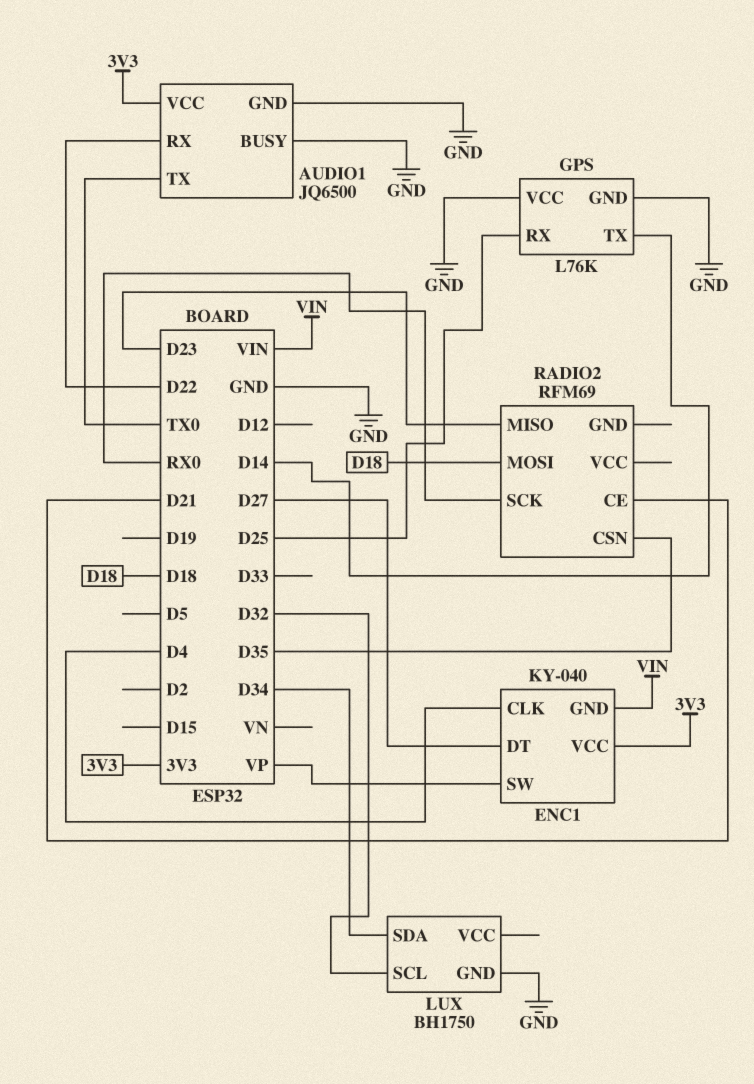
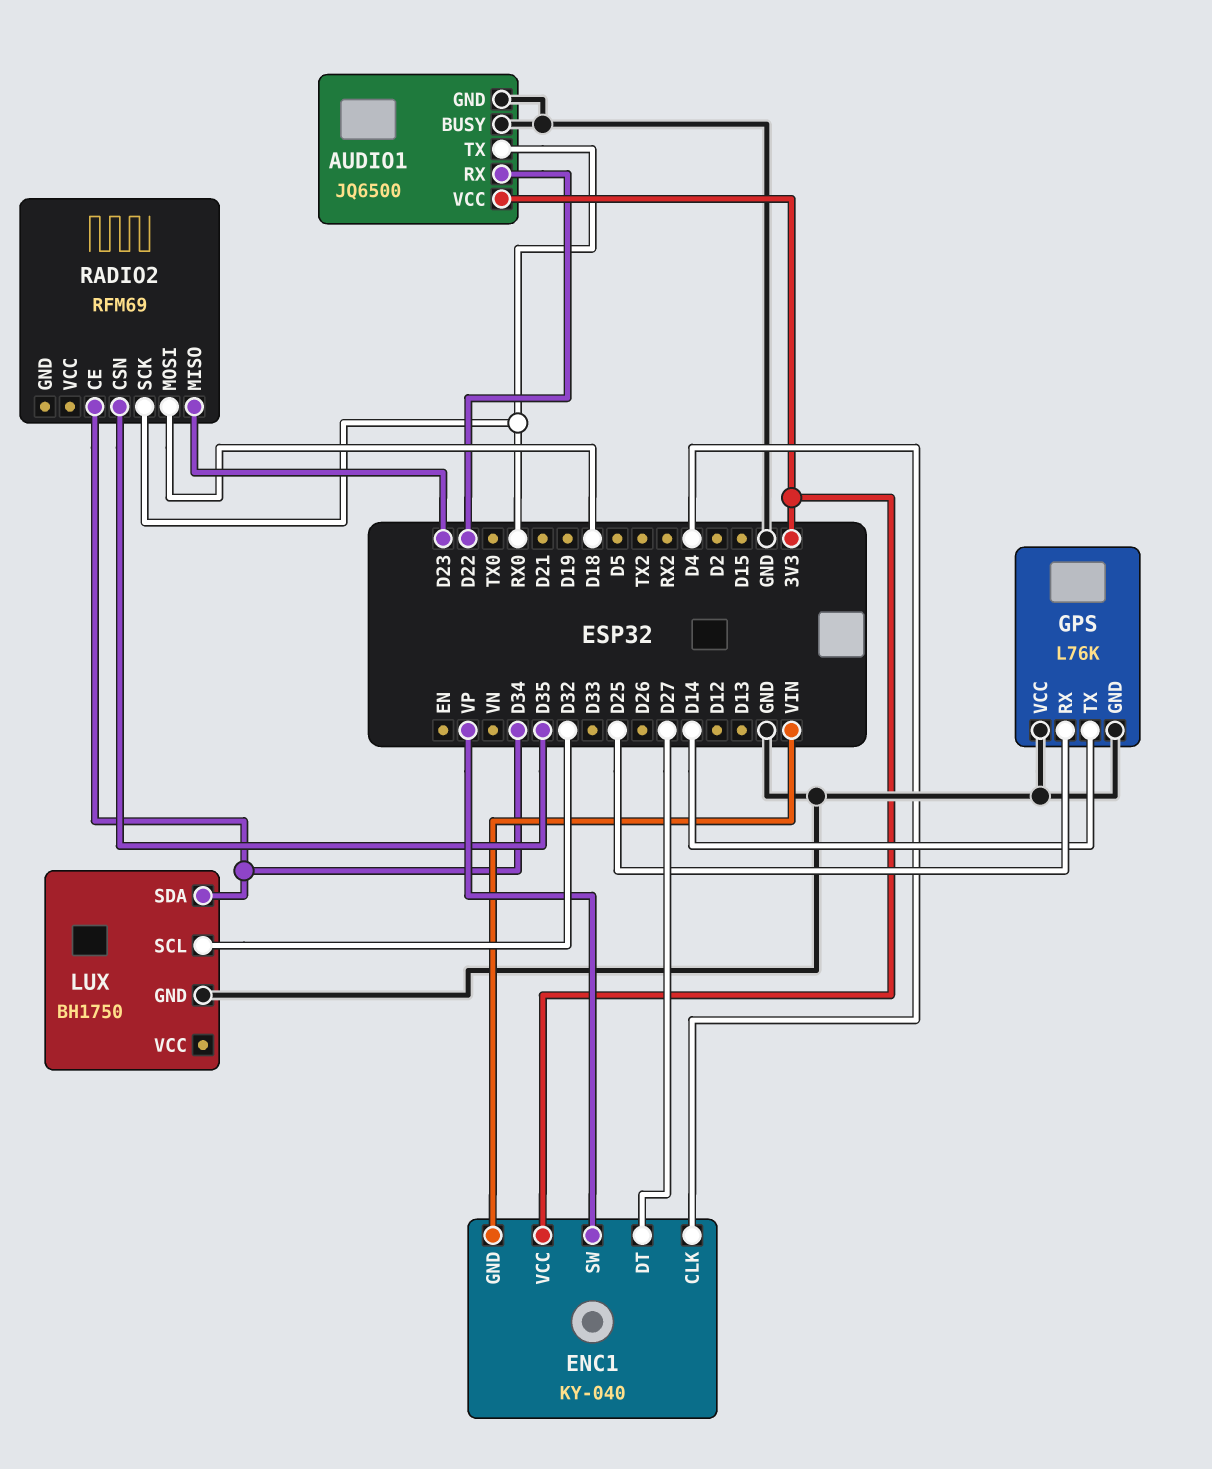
AUDIO1 pin TX: TX0 -> RX0
RADIO2 pin CE: D21 -> D34

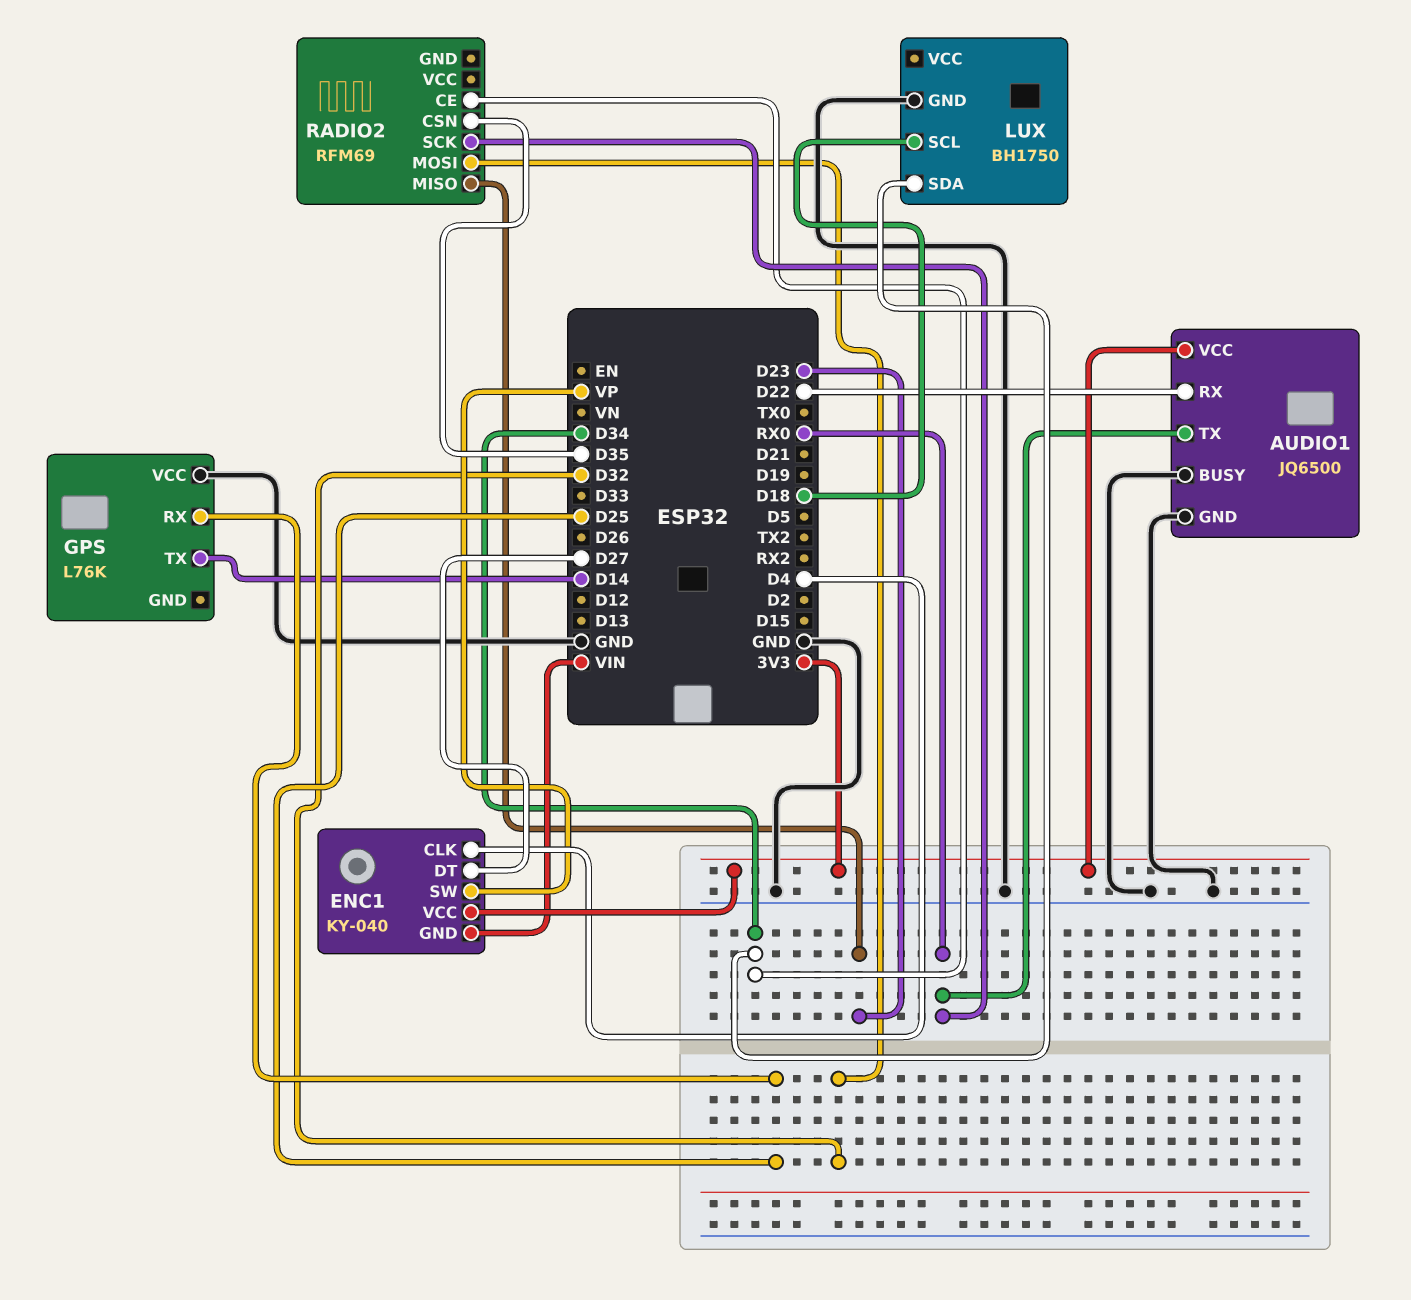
GPS pin GND: GND -> none
LUX pin SCL: D32 -> D18
RADIO2 pin MOSI: D18 -> D32

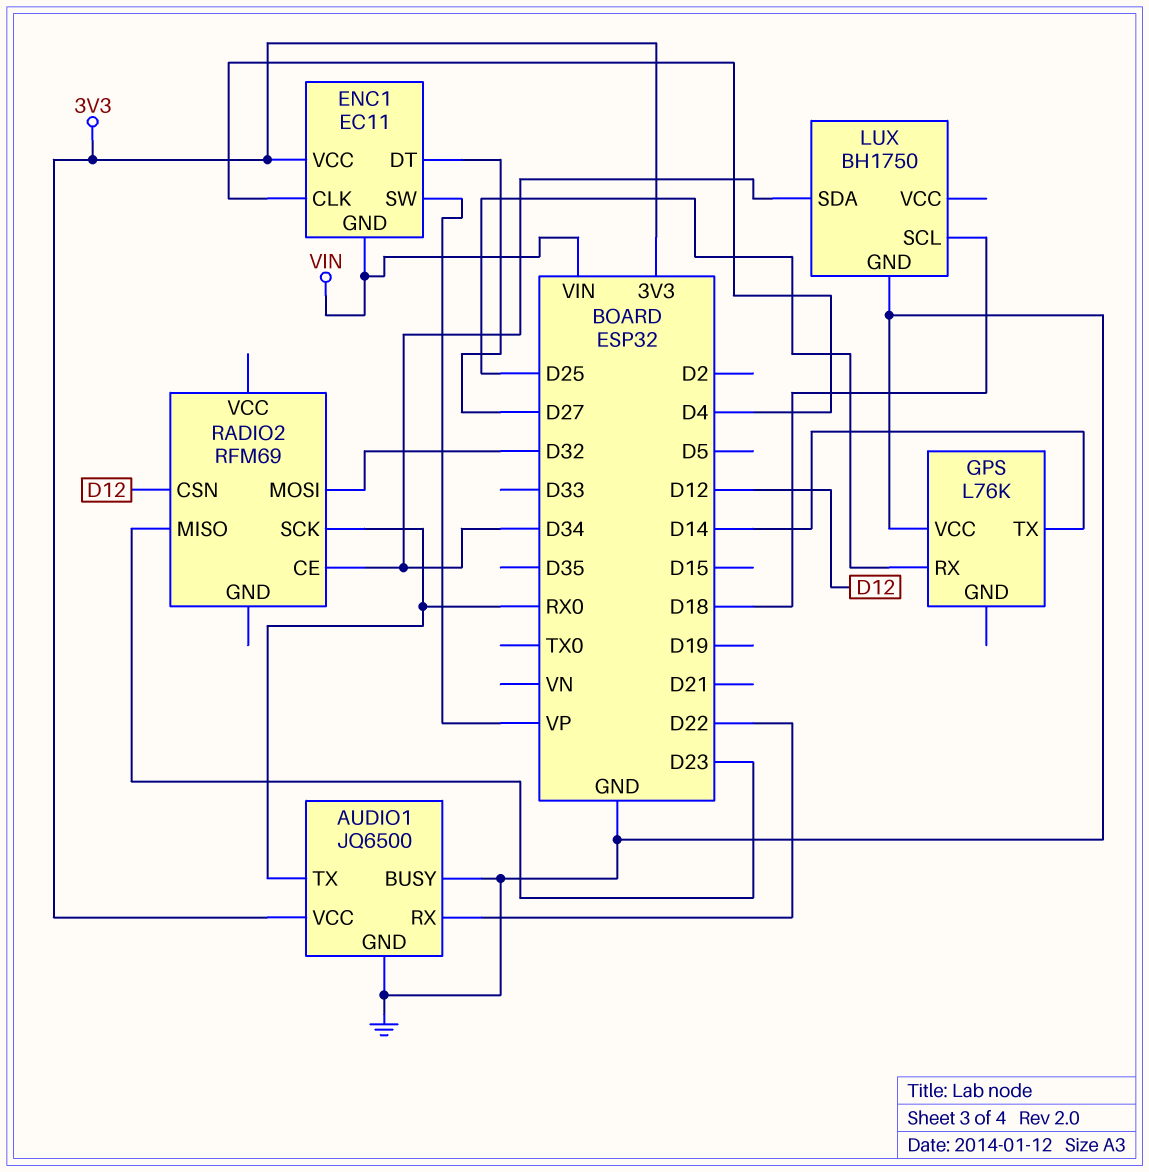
ENC1: KY-040 -> EC11
RADIO2 pin CSN: D35 -> D12

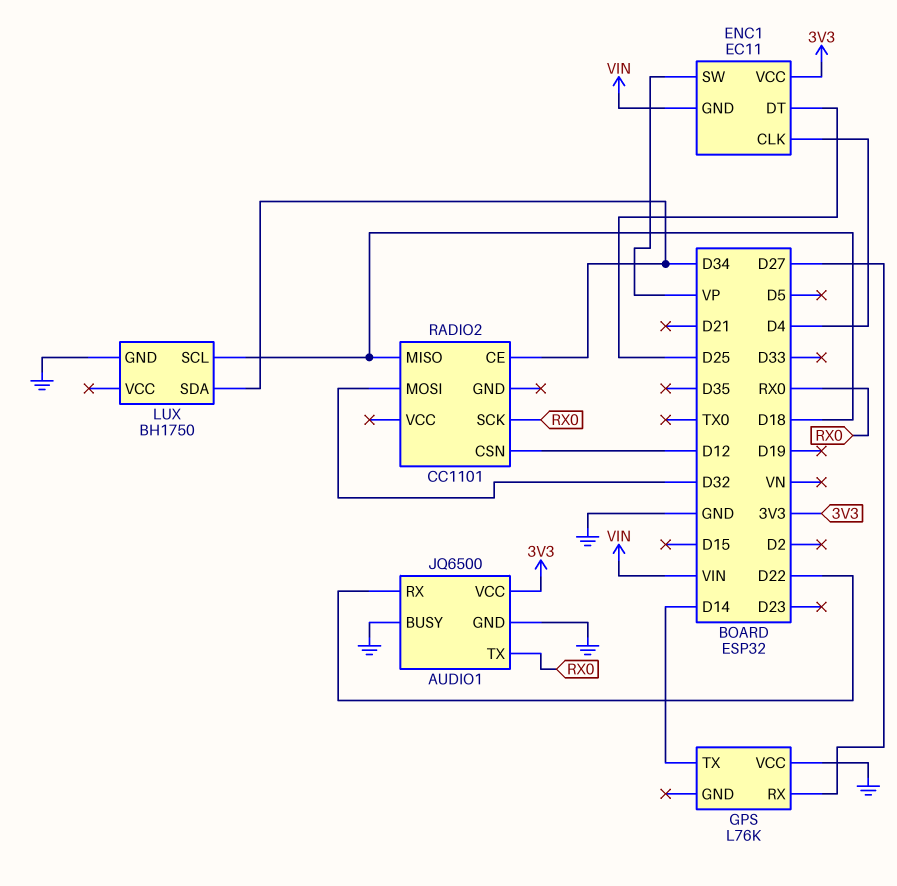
ENC1 pin DT: D27 -> D25
GPS pin RX: D25 -> D27
RADIO2: RFM69 -> CC1101
RADIO2 pin MISO: D23 -> D18

